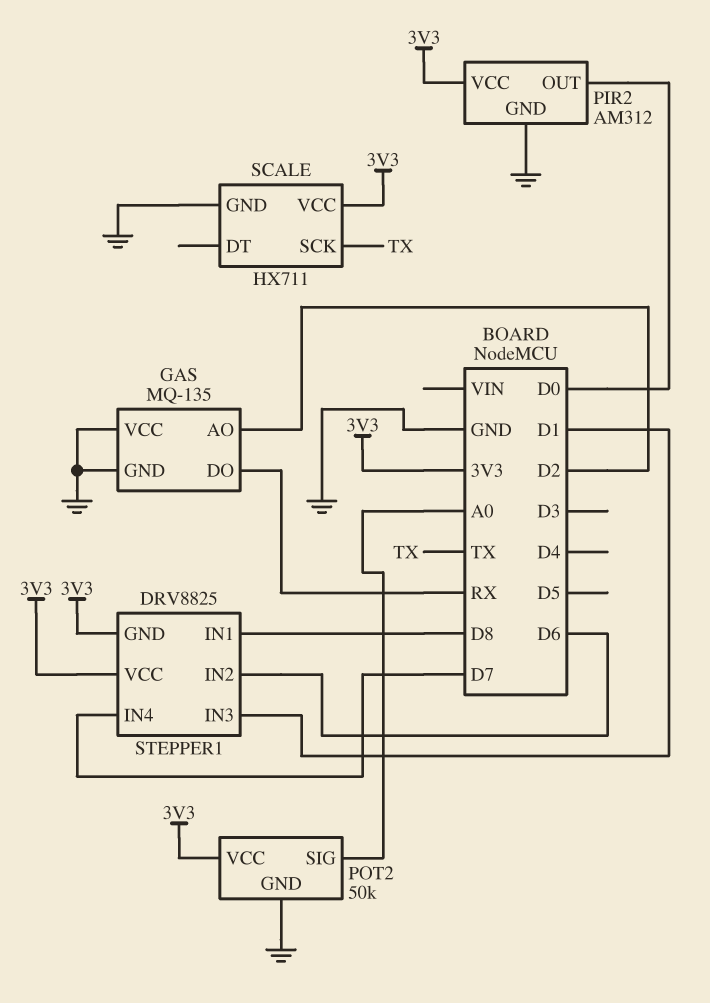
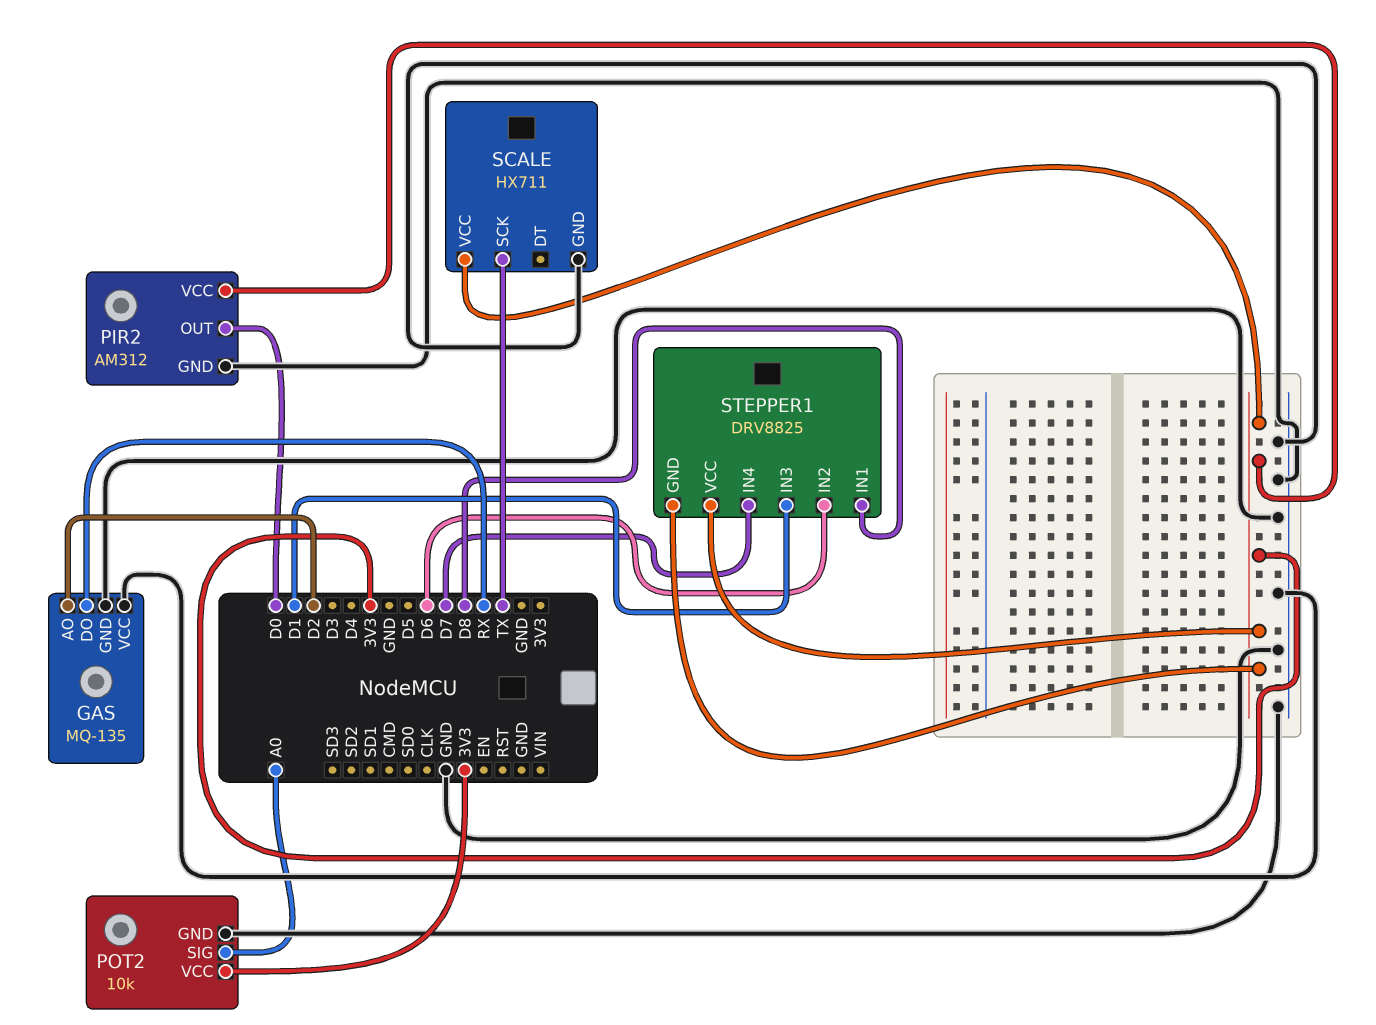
POT2: 50k -> 10k

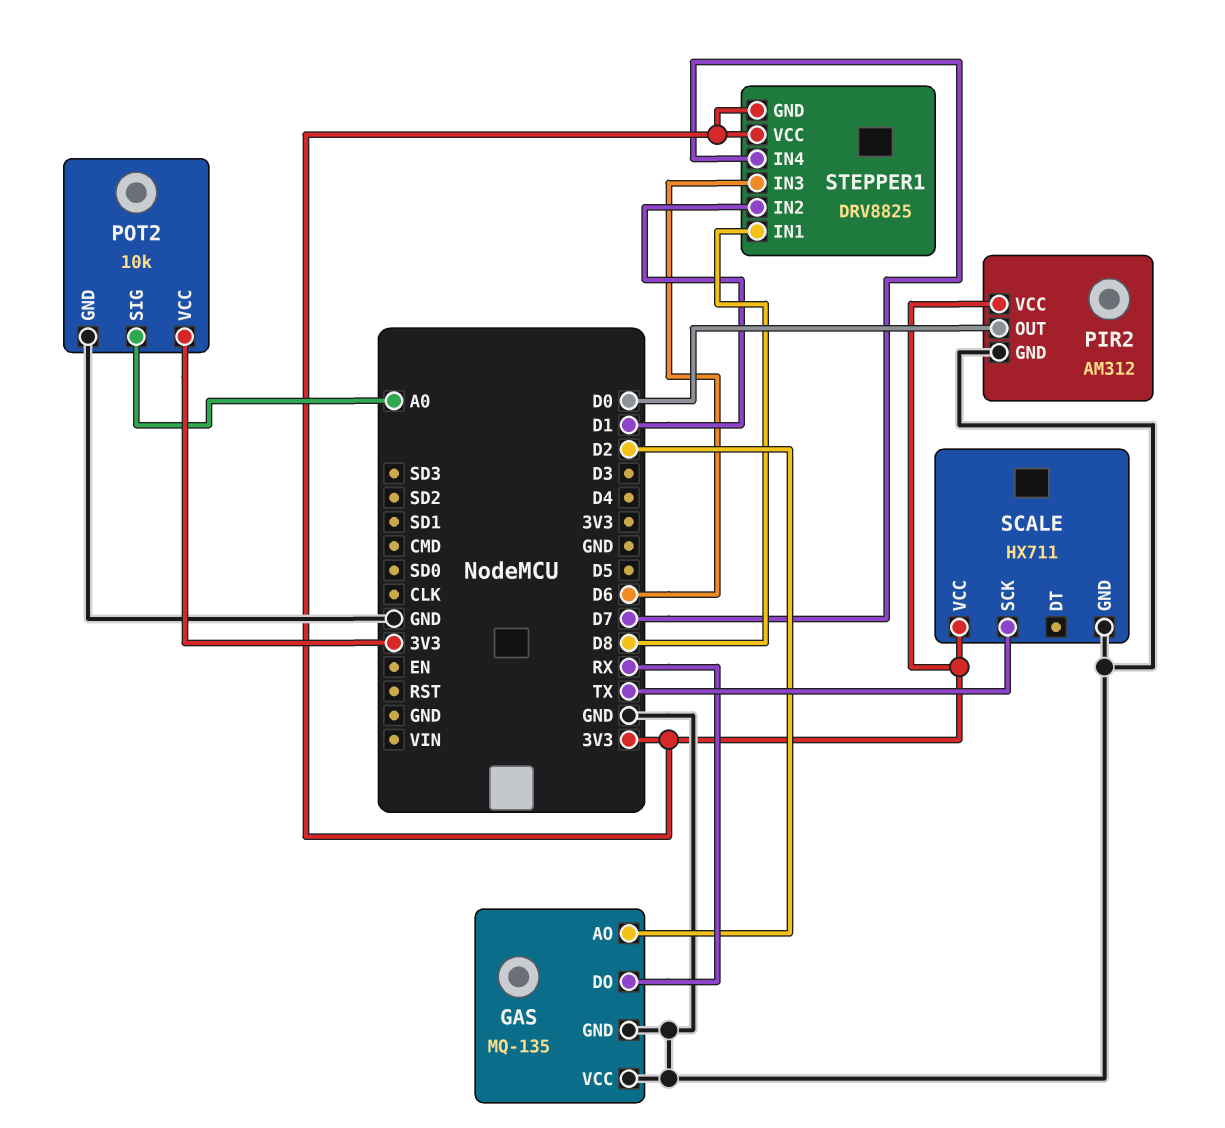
STEPPER1 pin IN2: D6 -> D1
STEPPER1 pin IN3: D1 -> D6

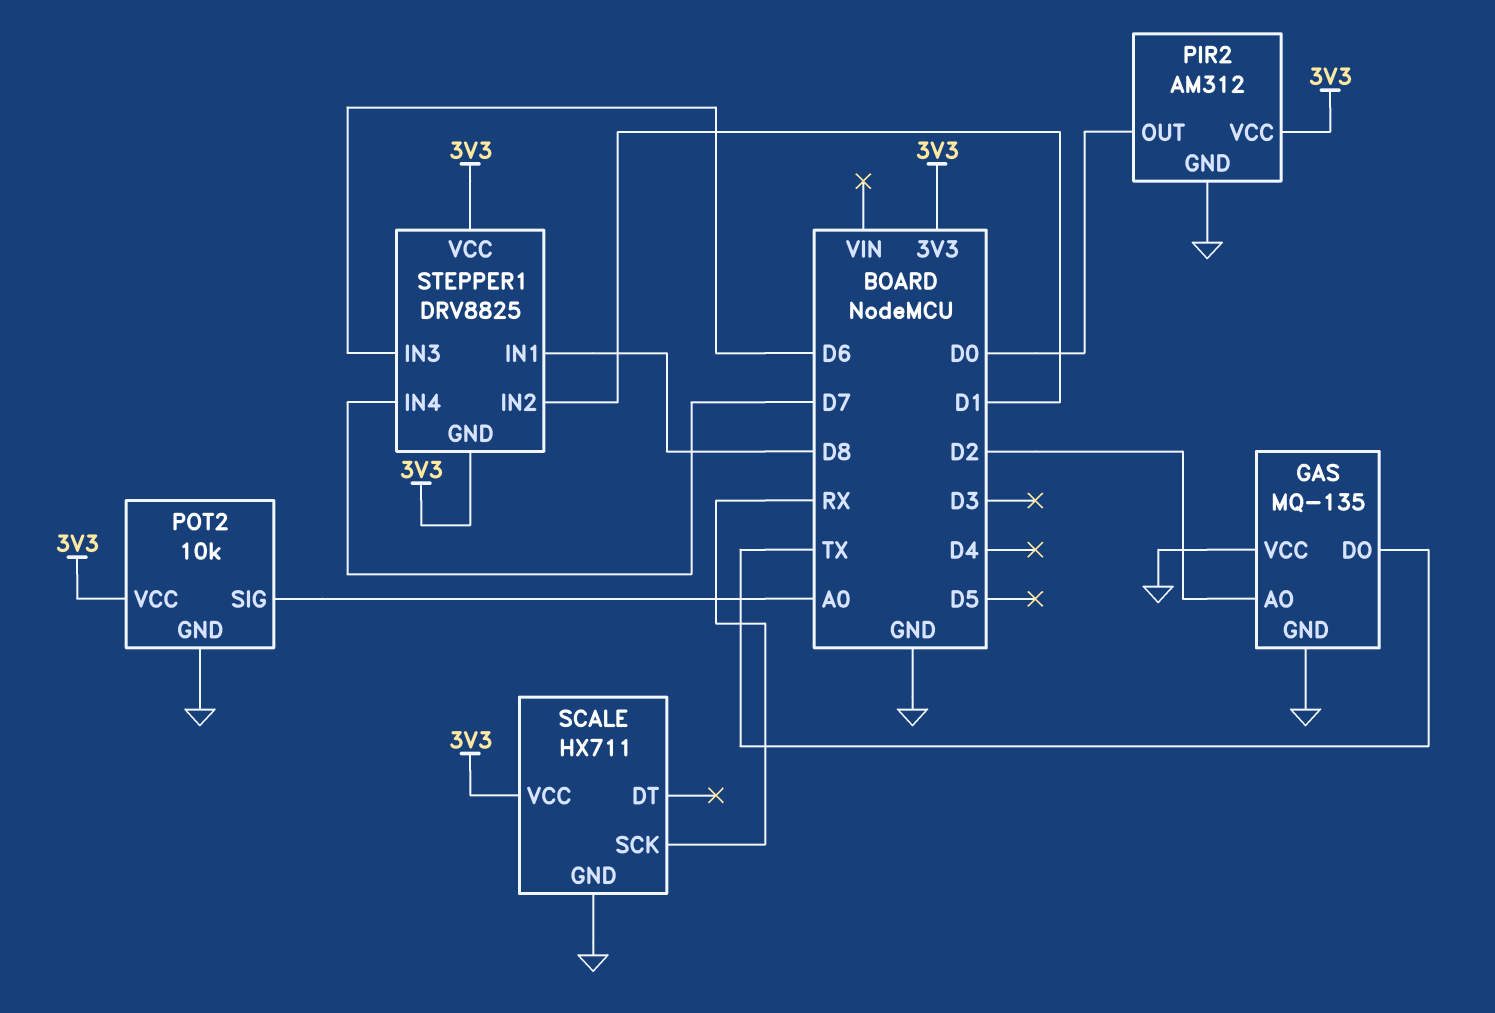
GAS pin DO: RX -> TX
SCALE pin SCK: TX -> RX

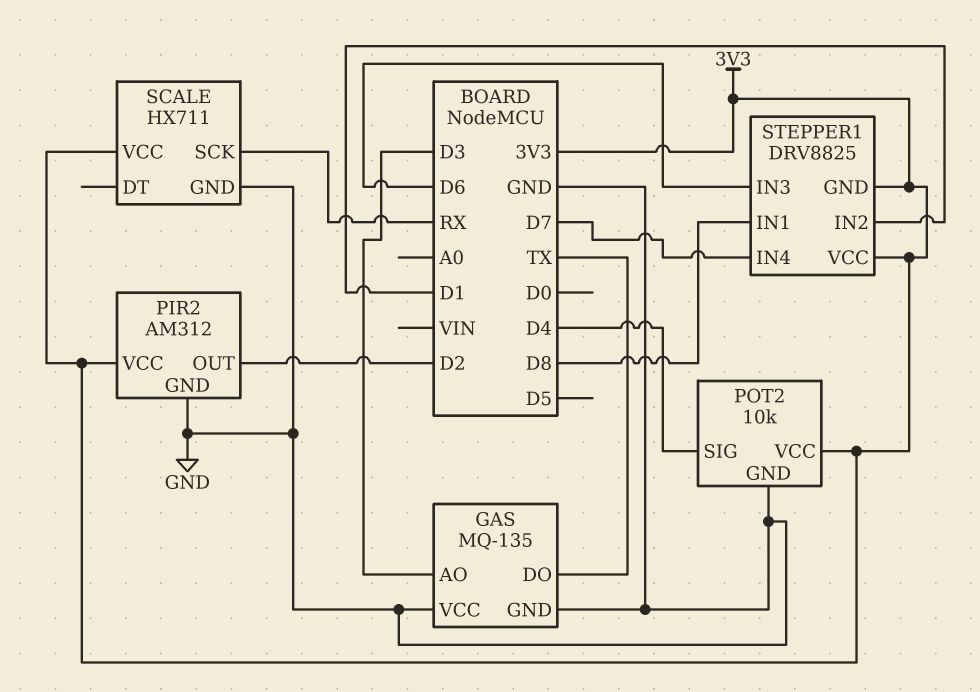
GAS pin AO: D2 -> D3
PIR2 pin OUT: D0 -> D2
POT2 pin SIG: A0 -> D4

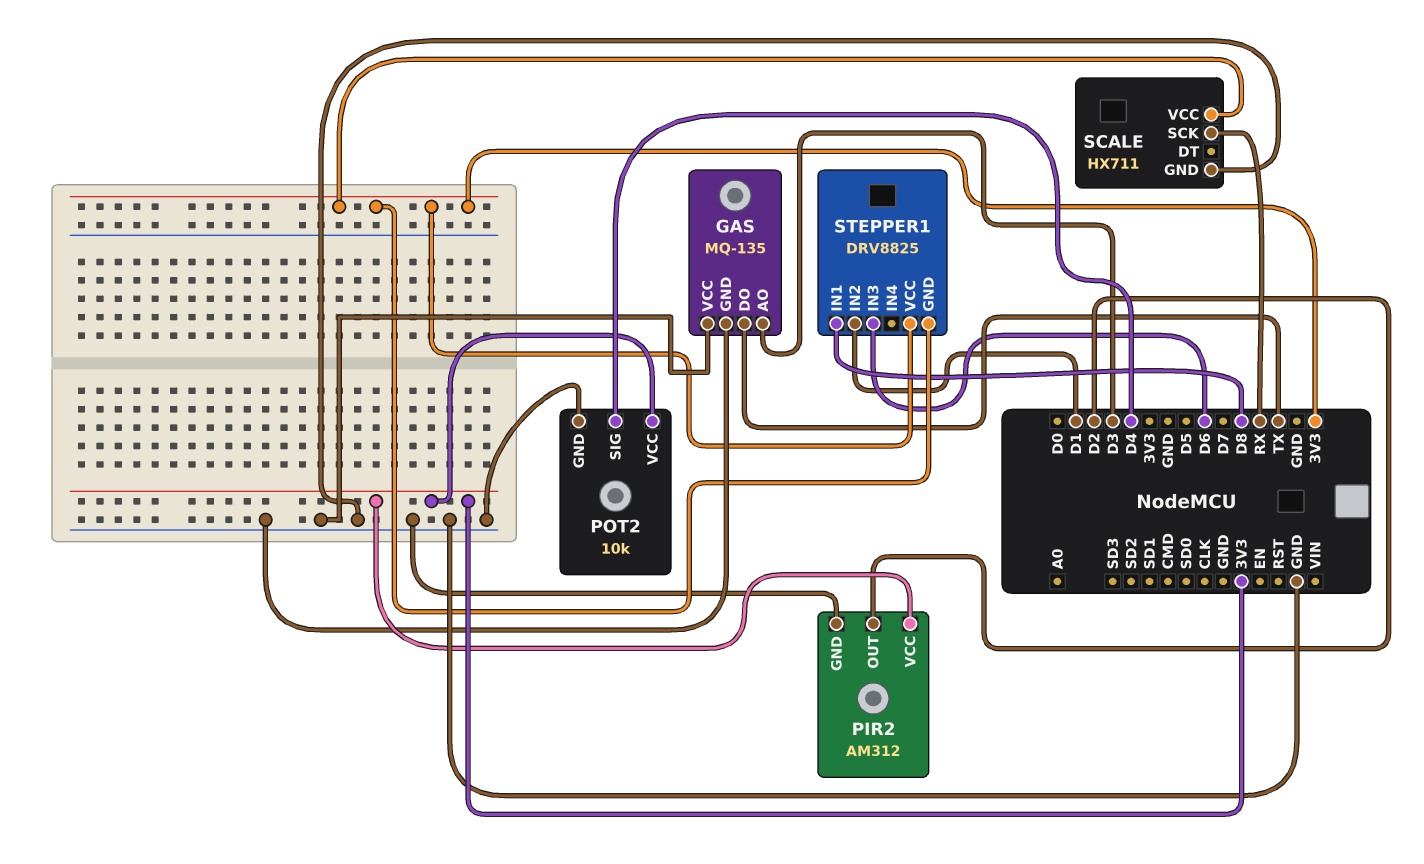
STEPPER1 pin IN4: D7 -> none

